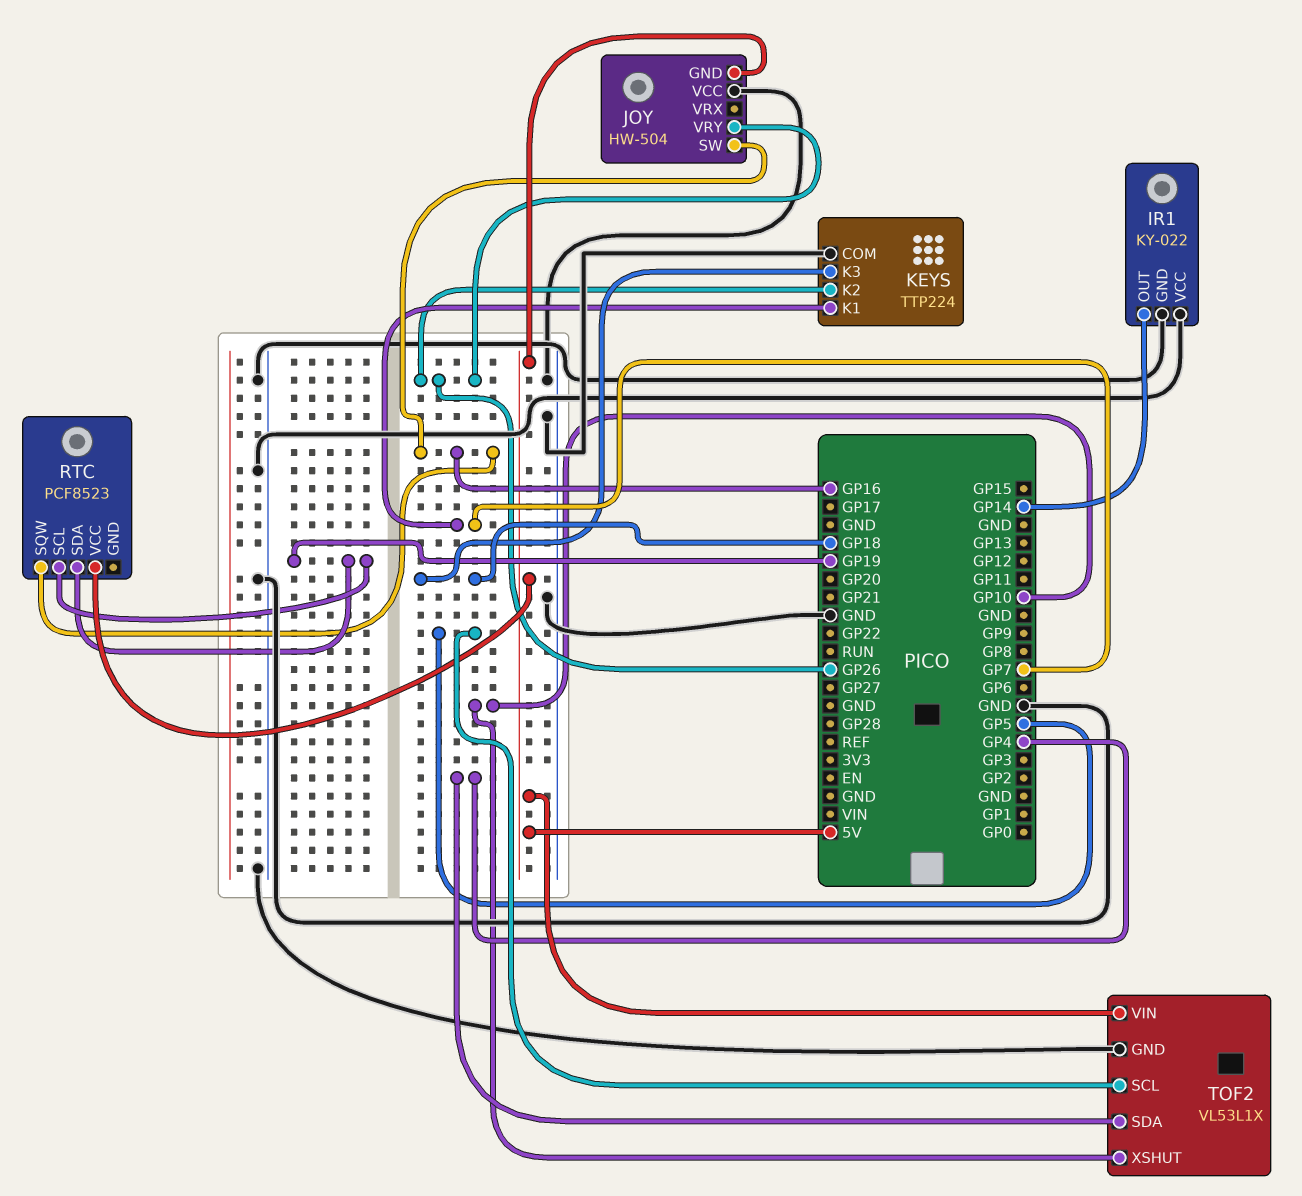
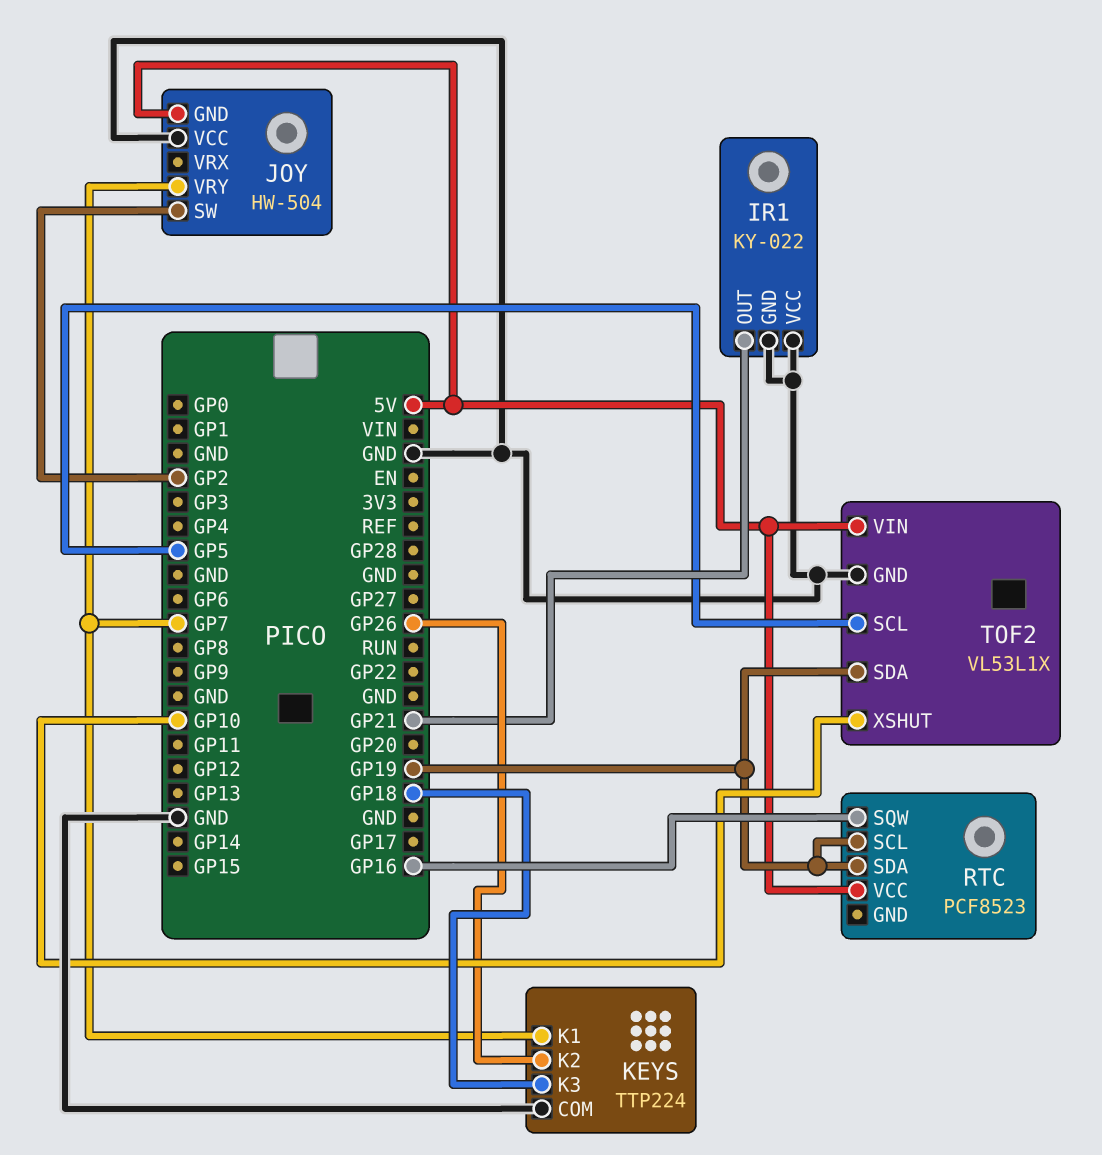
IR1 pin OUT: GP14 -> GP21
JOY pin SW: GP16 -> GP2
JOY pin VRY: GP26 -> GP7
TOF2 pin SDA: GP4 -> GP19

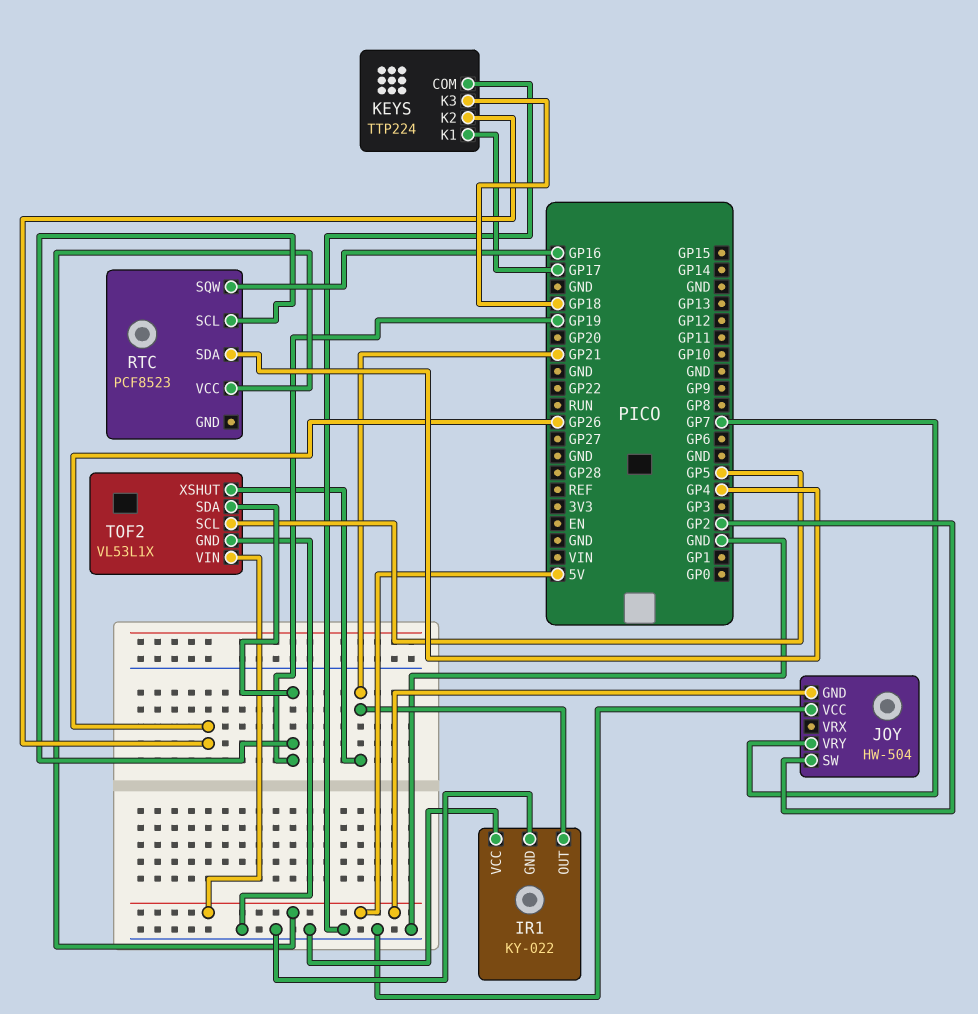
KEYS pin K1: GP7 -> GP17
RTC pin SDA: GP19 -> GP4
TOF2 pin XSHUT: GP10 -> GP21

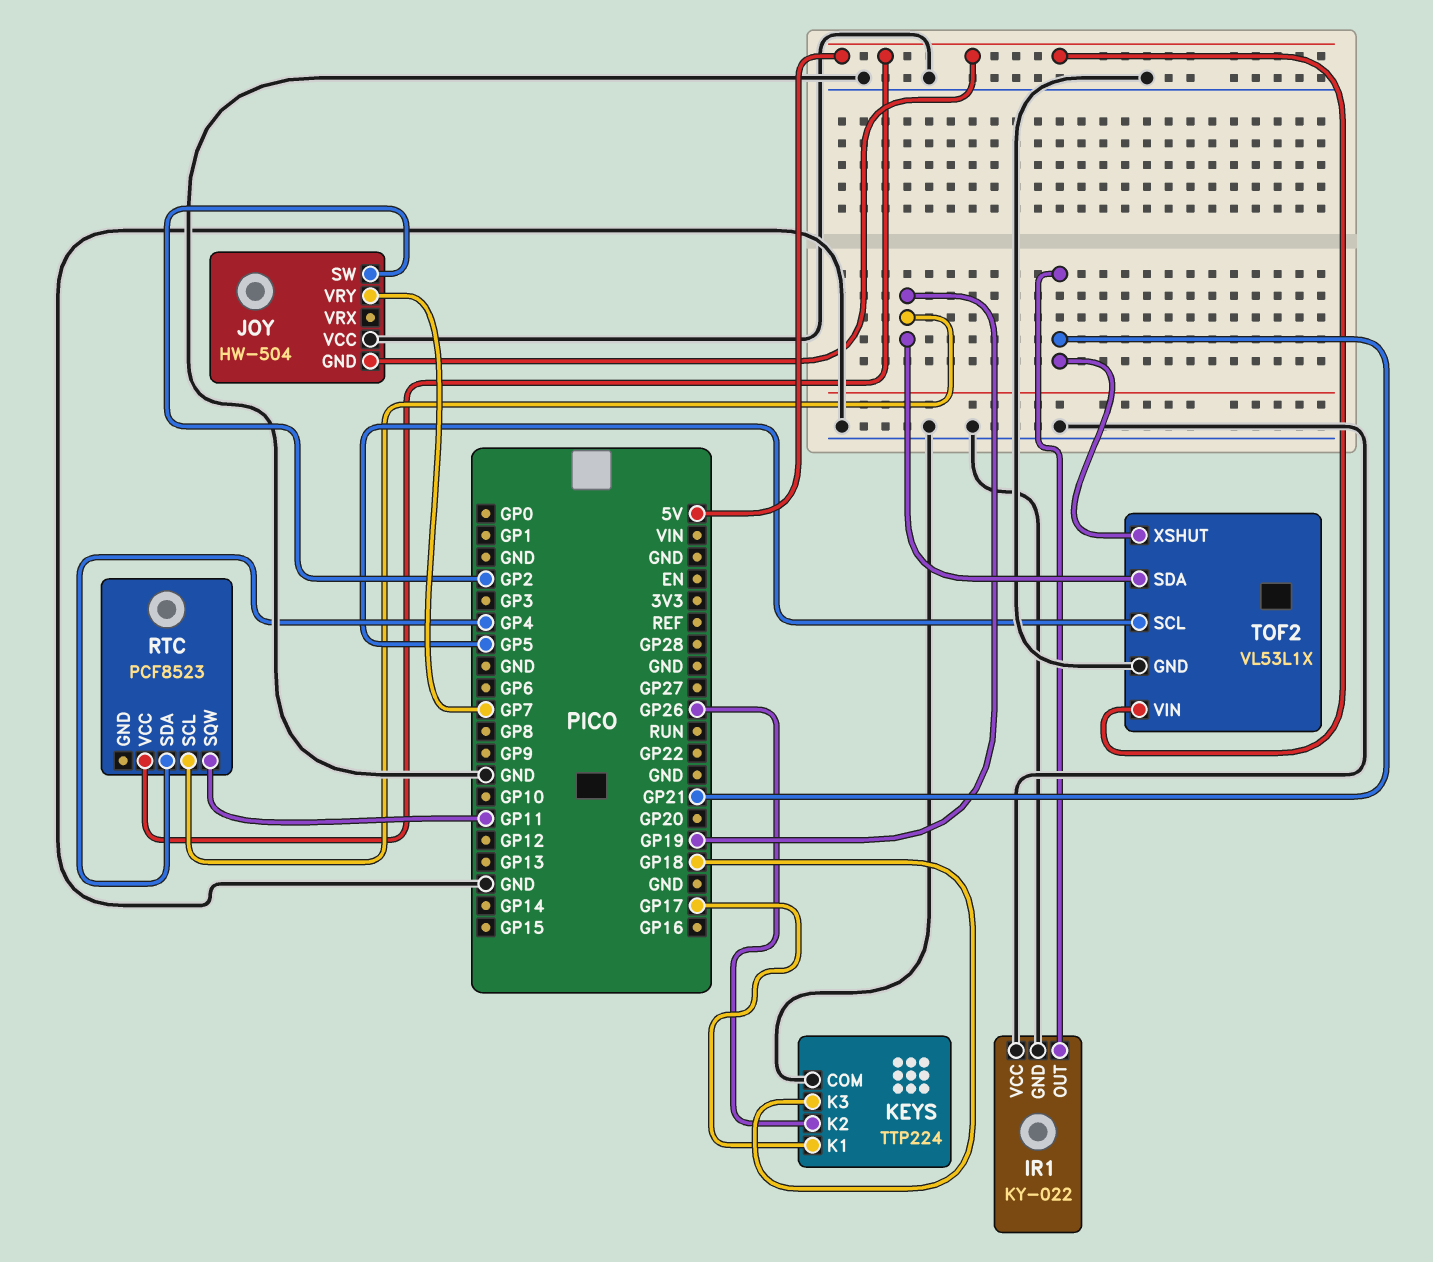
RTC pin SQW: GP16 -> GP11

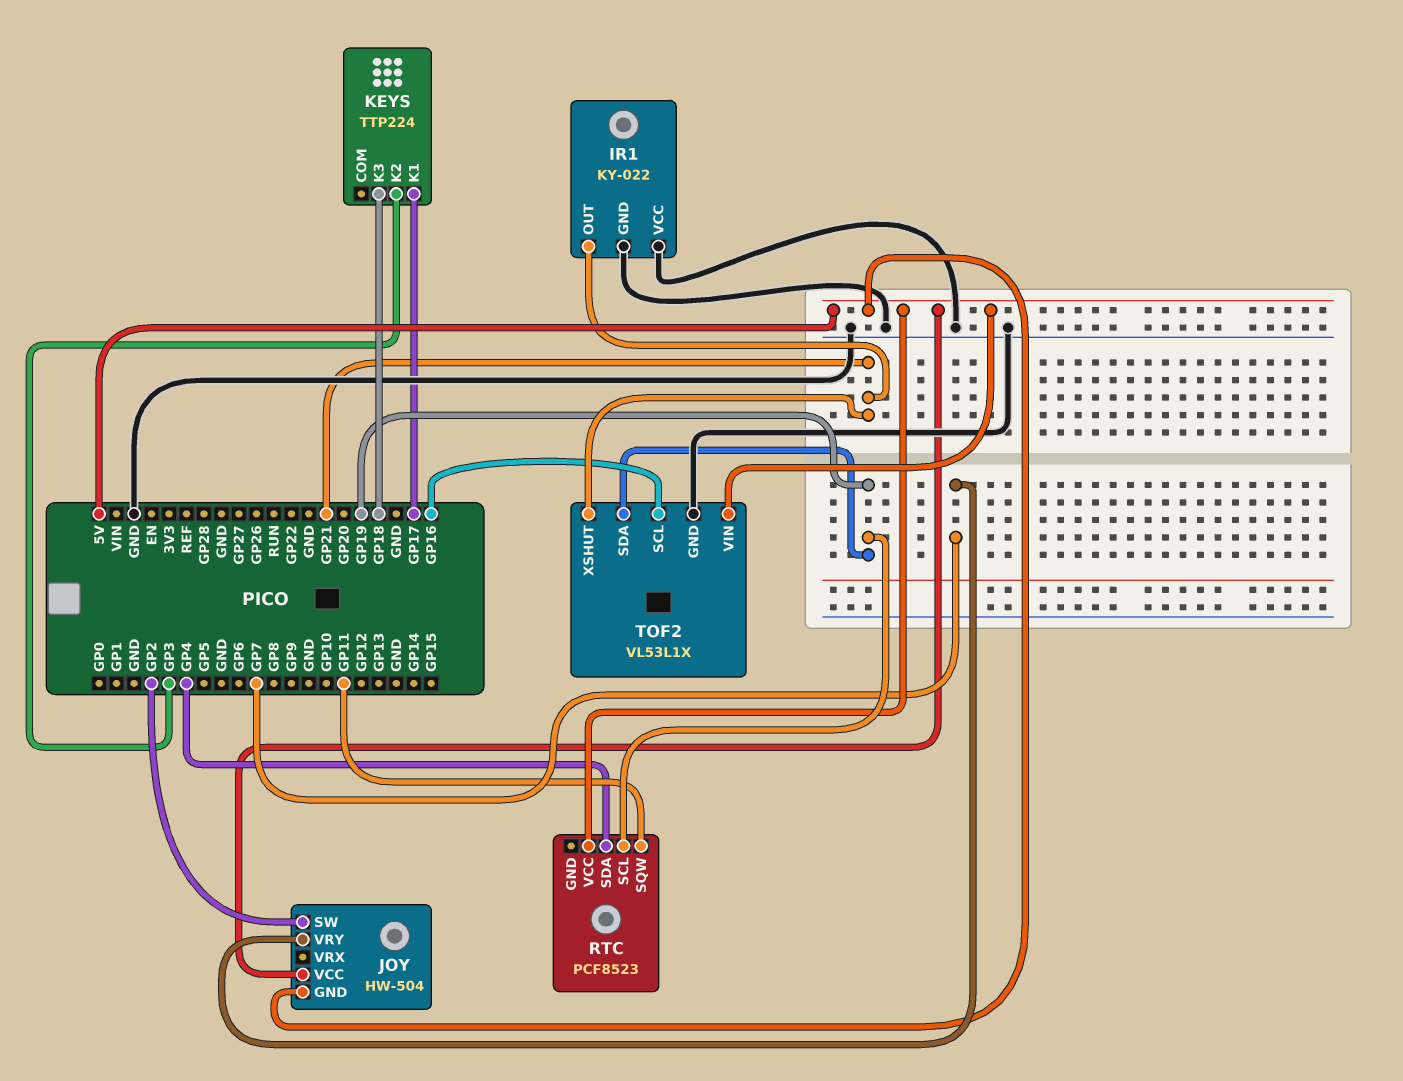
JOY pin VCC: GND -> 5V
KEYS pin COM: GND -> none
KEYS pin K2: GP26 -> GP3
TOF2 pin SCL: GP5 -> GP16

